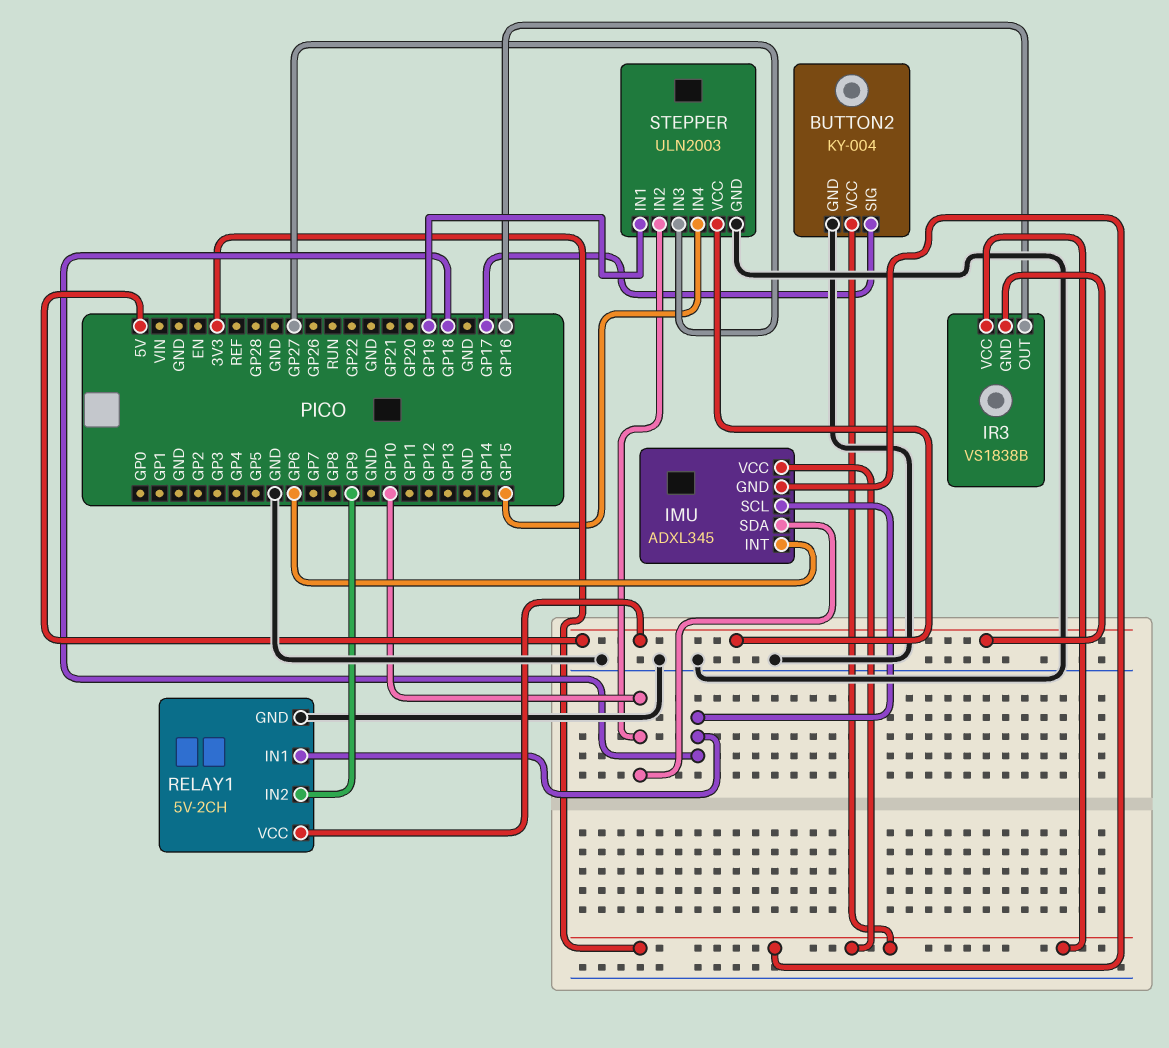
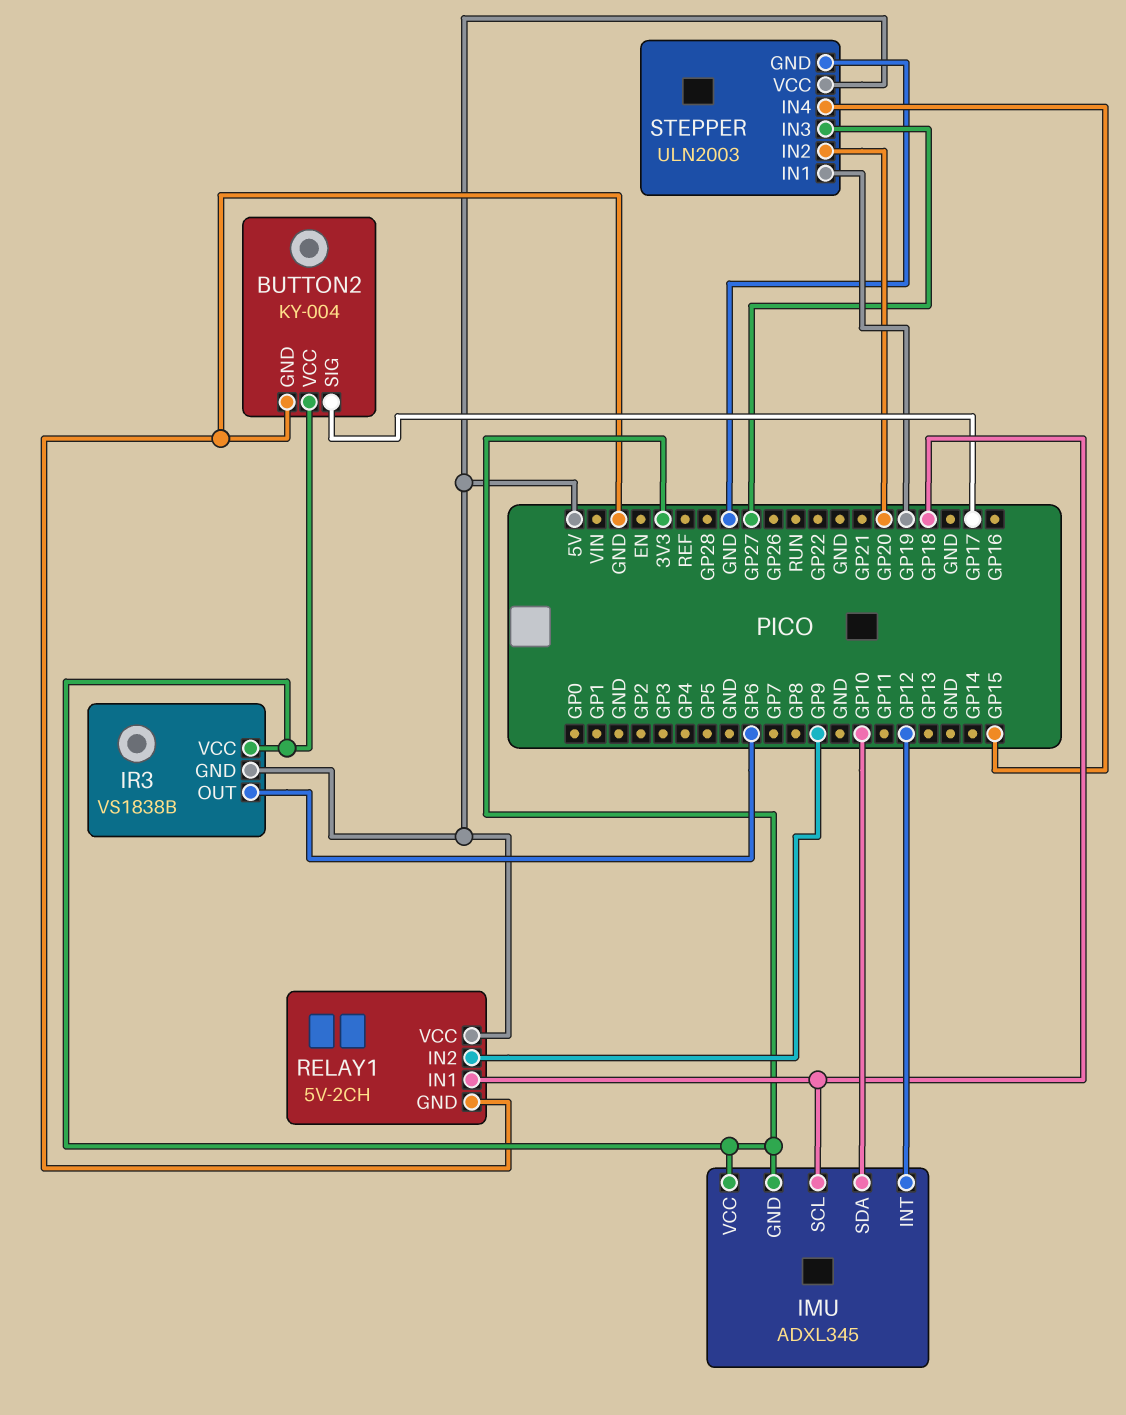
IMU pin INT: GP6 -> GP12
IR3 pin OUT: GP16 -> GP6
STEPPER pin IN2: GP10 -> GP20

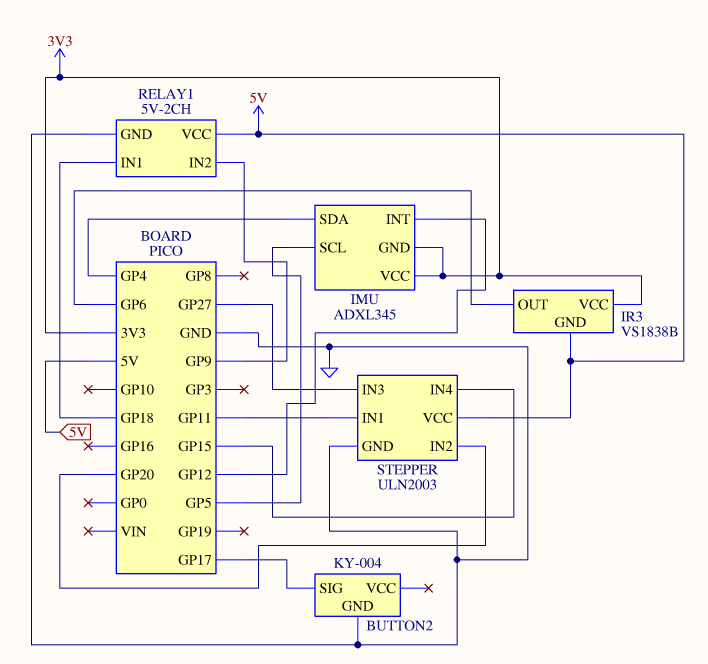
BUTTON2 pin VCC: 3V3 -> none
IMU pin SCL: GP18 -> GP5
IMU pin SDA: GP10 -> GP4
STEPPER pin IN1: GP19 -> GP11

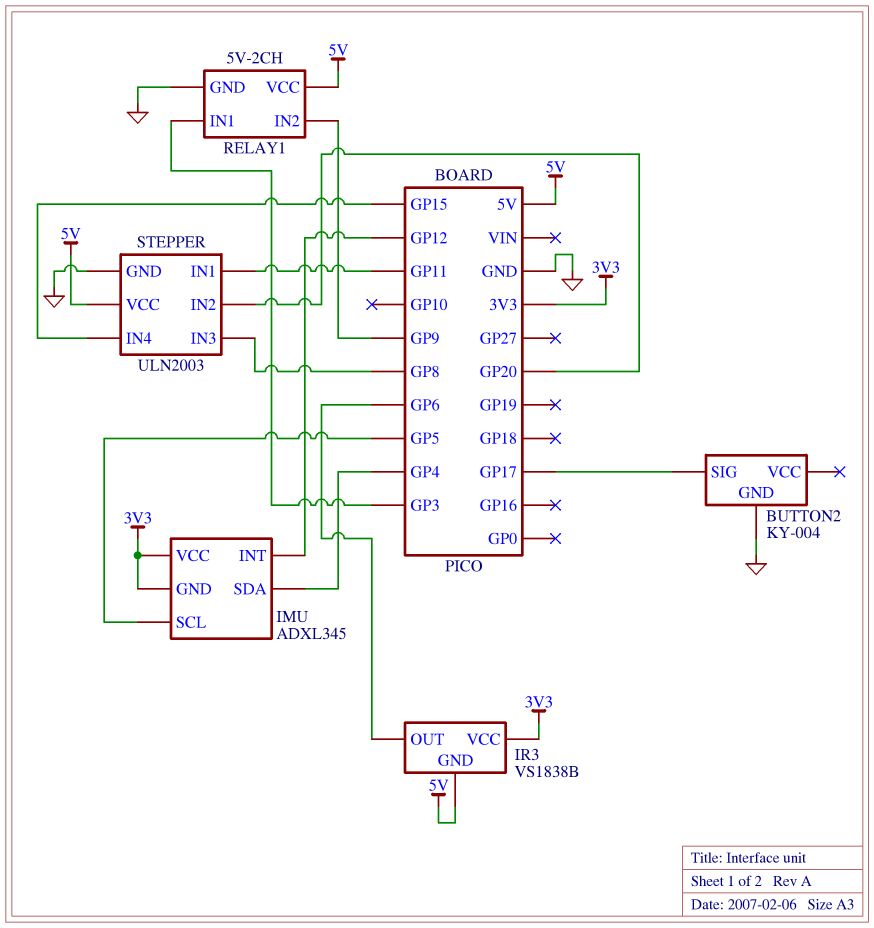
RELAY1 pin IN1: GP18 -> GP3
STEPPER pin IN3: GP27 -> GP8

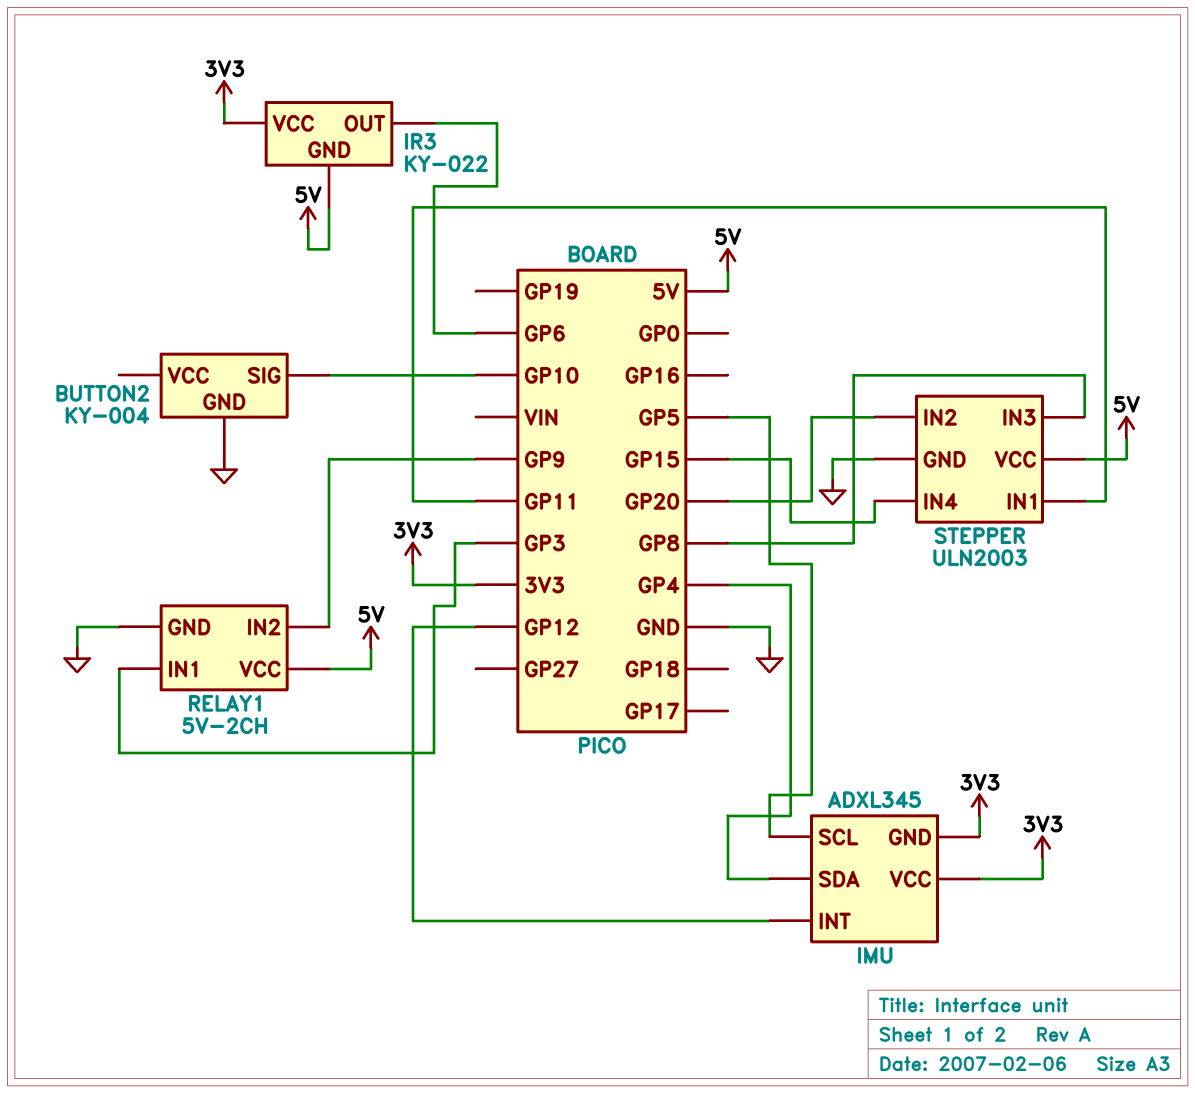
BUTTON2 pin SIG: GP17 -> GP10
IR3: VS1838B -> KY-022

